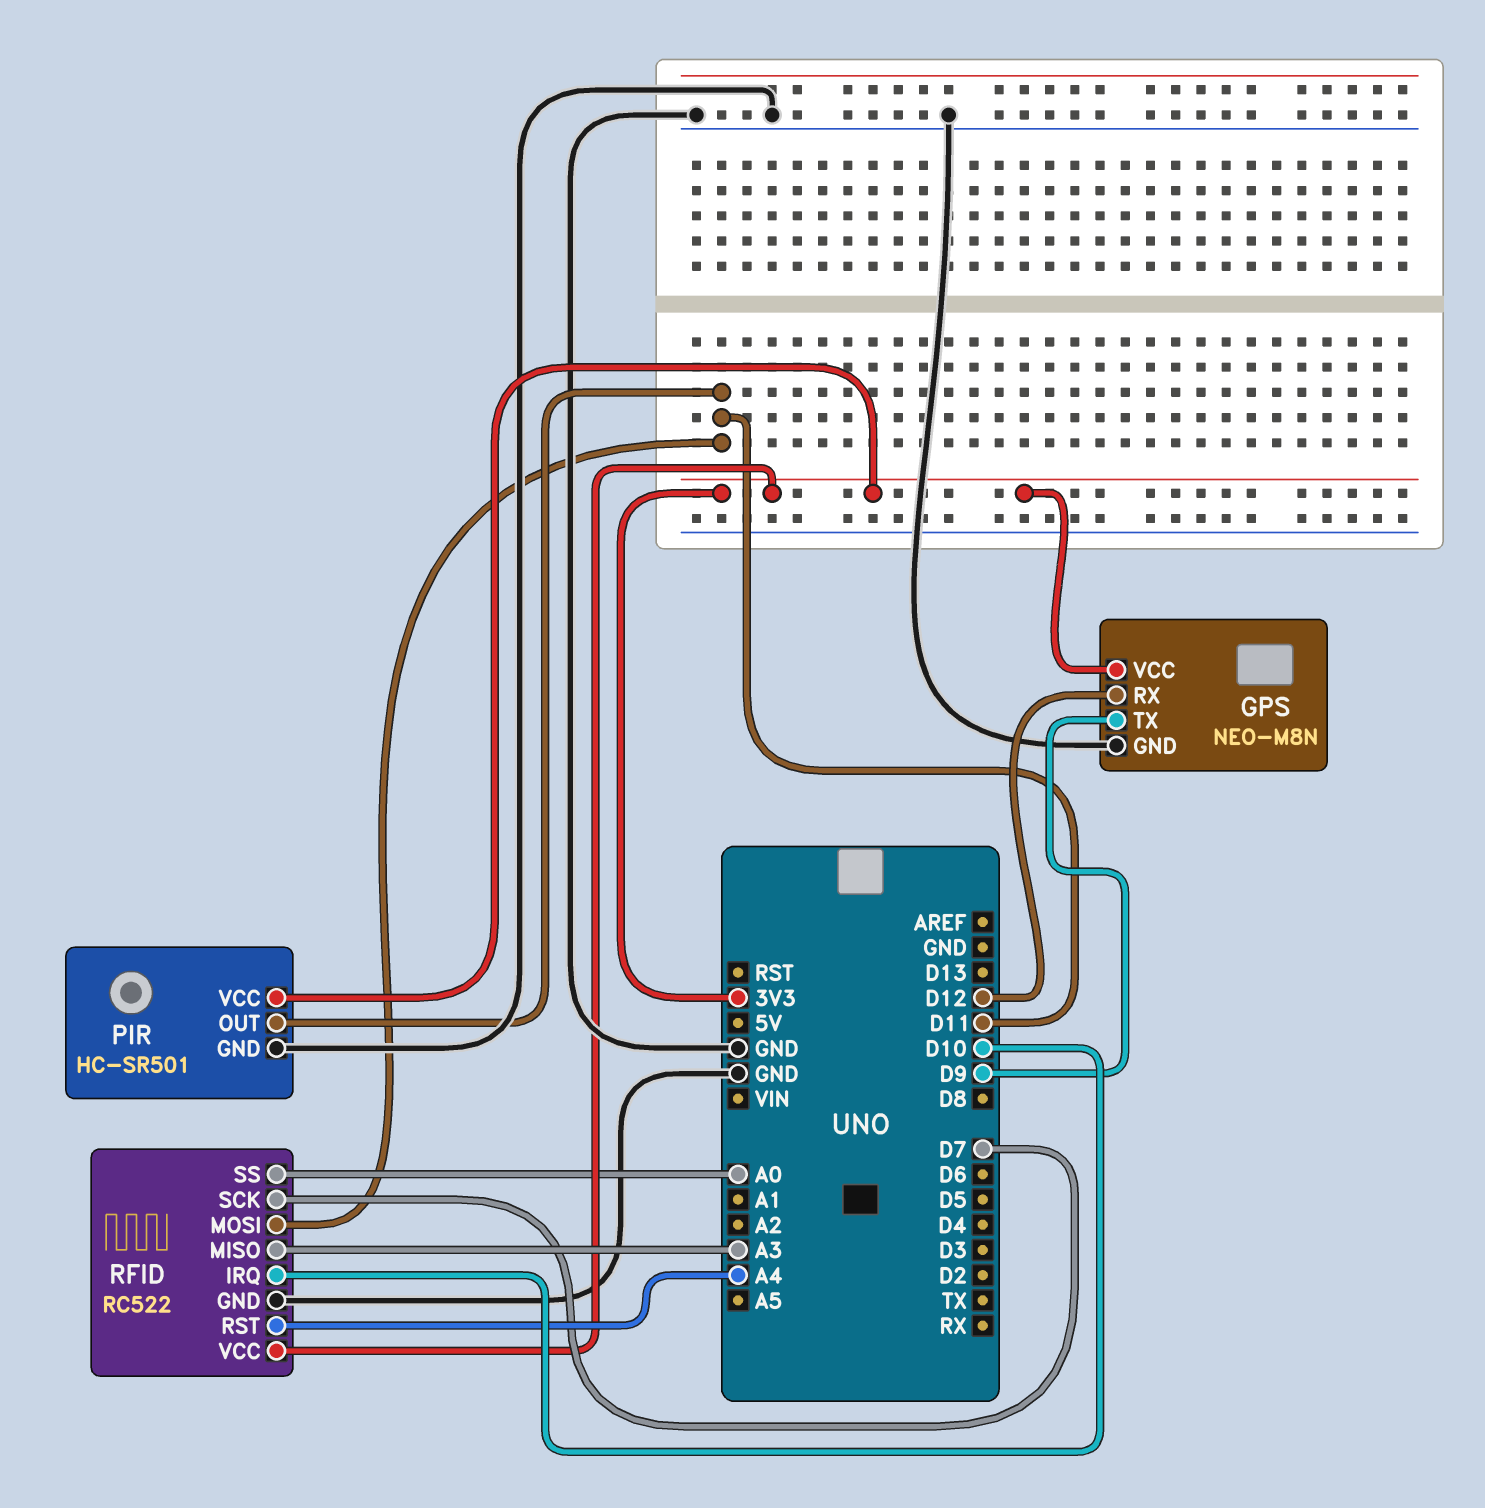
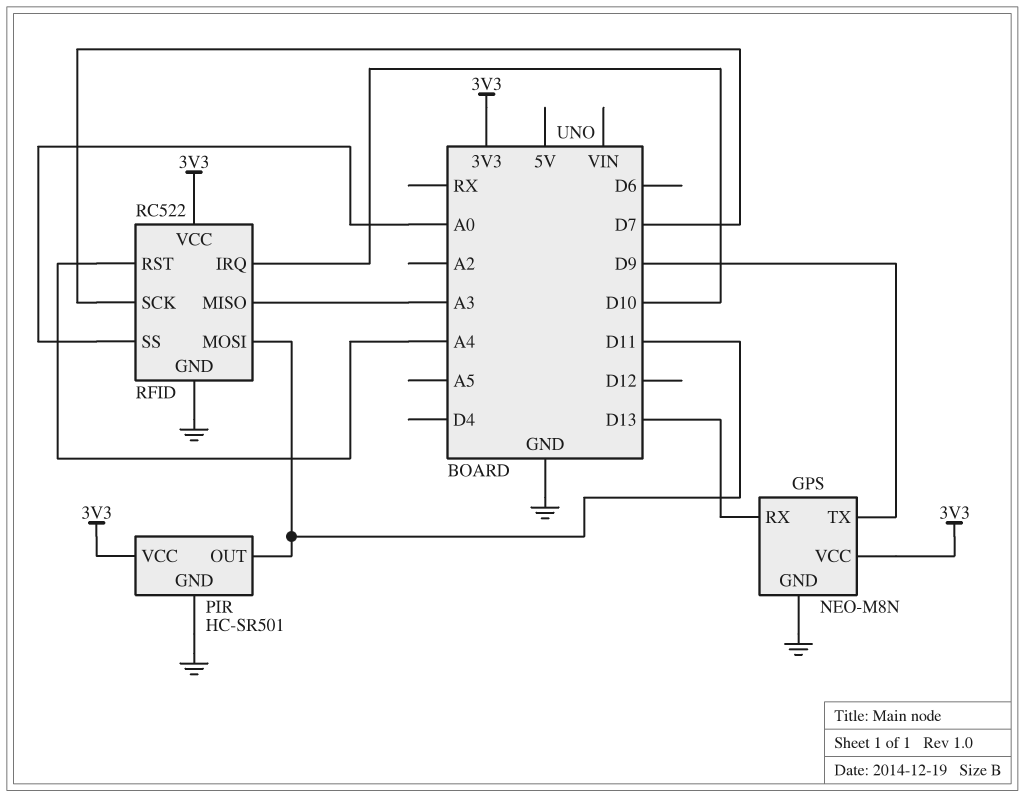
GPS pin RX: D12 -> D13

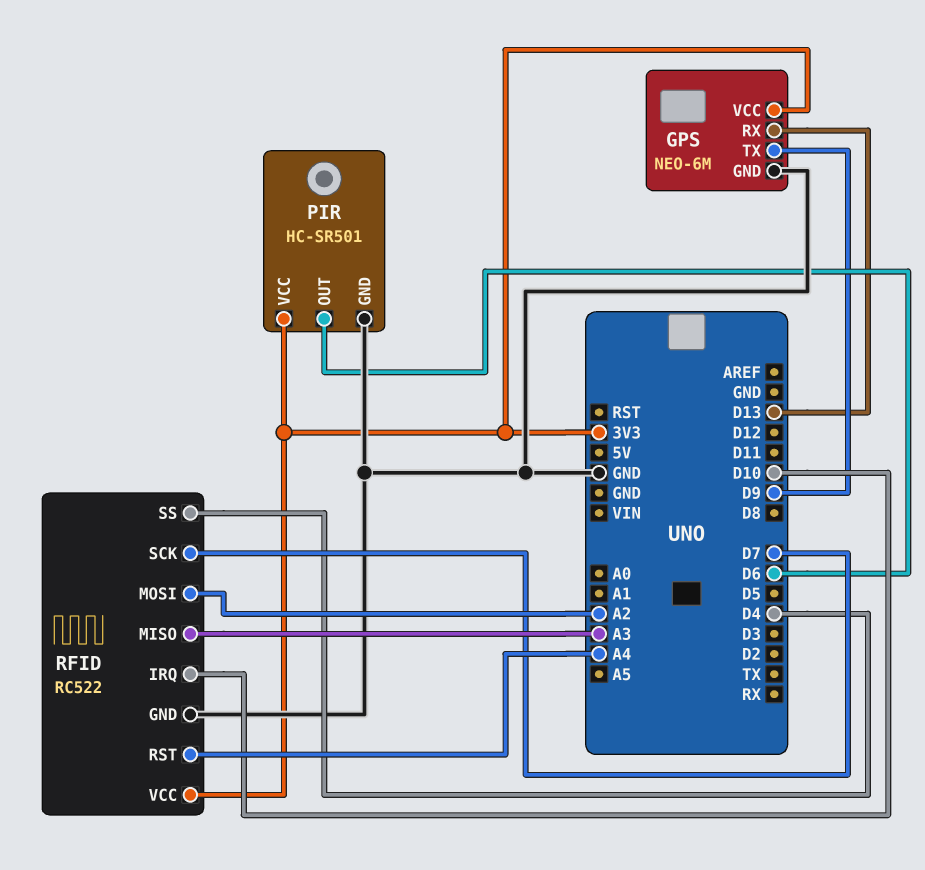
GPS: NEO-M8N -> NEO-6M
PIR pin OUT: D11 -> D6
RFID pin MOSI: D11 -> A2
RFID pin SS: A0 -> D4

